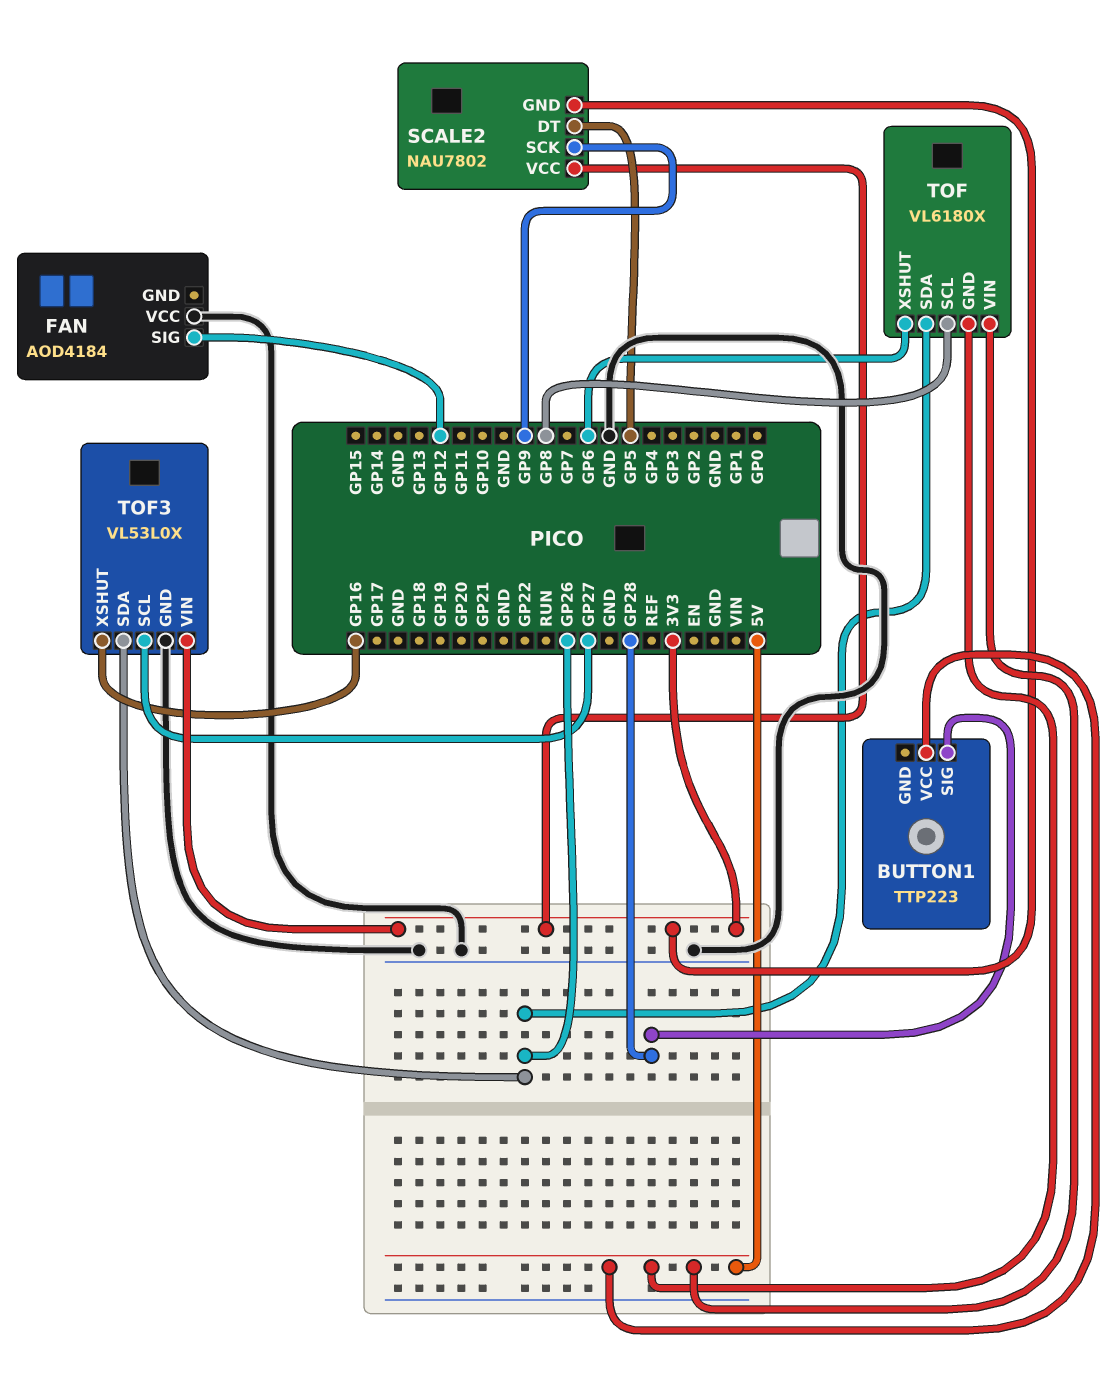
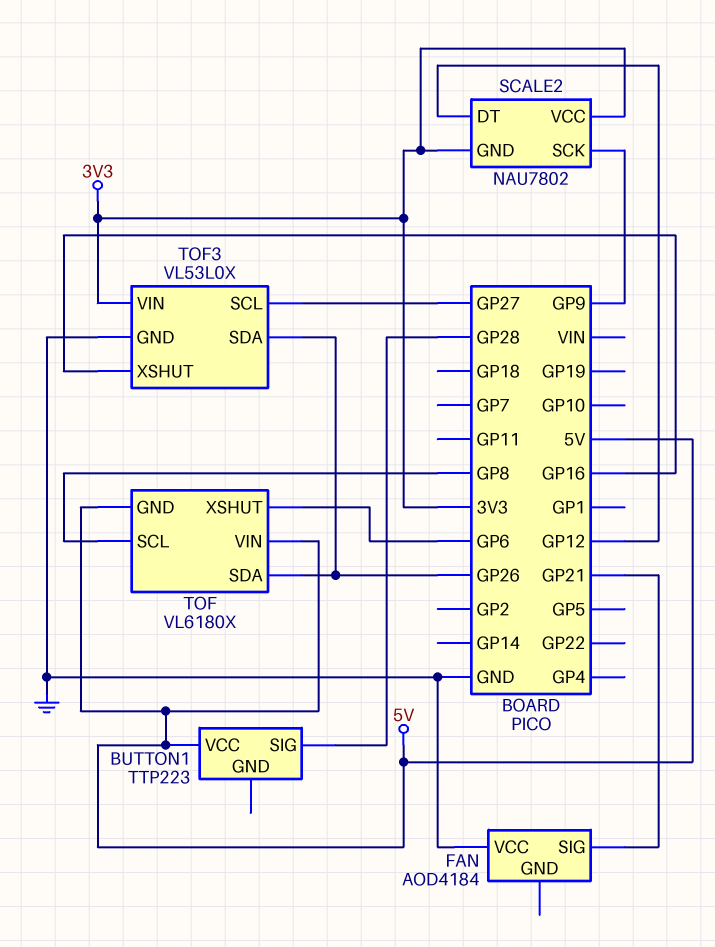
FAN pin SIG: GP12 -> GP21
SCALE2 pin DT: GP5 -> GP12

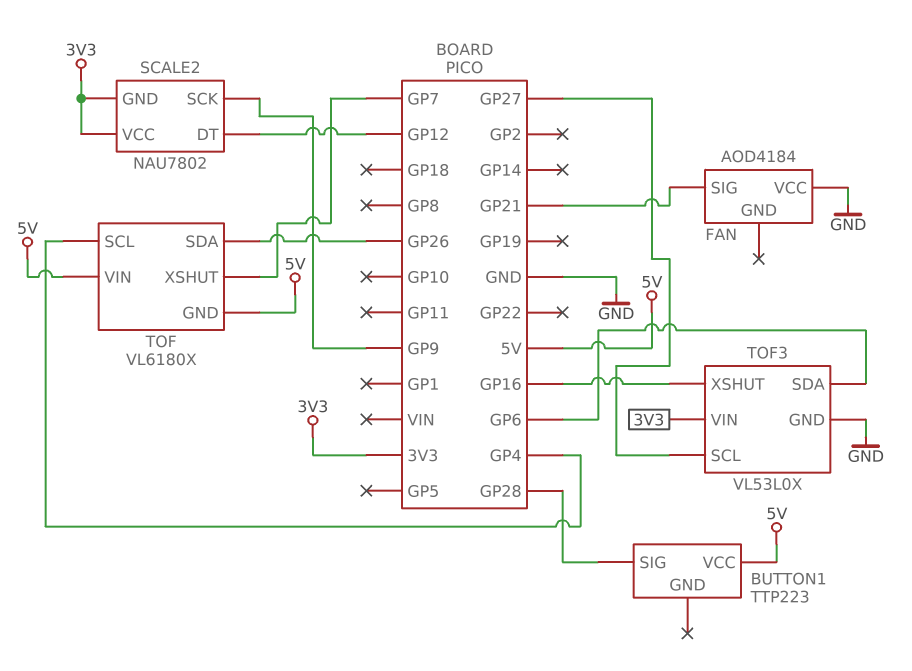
TOF pin SCL: GP8 -> GP4
TOF pin XSHUT: GP6 -> GP7
TOF3 pin SDA: GP26 -> GP6

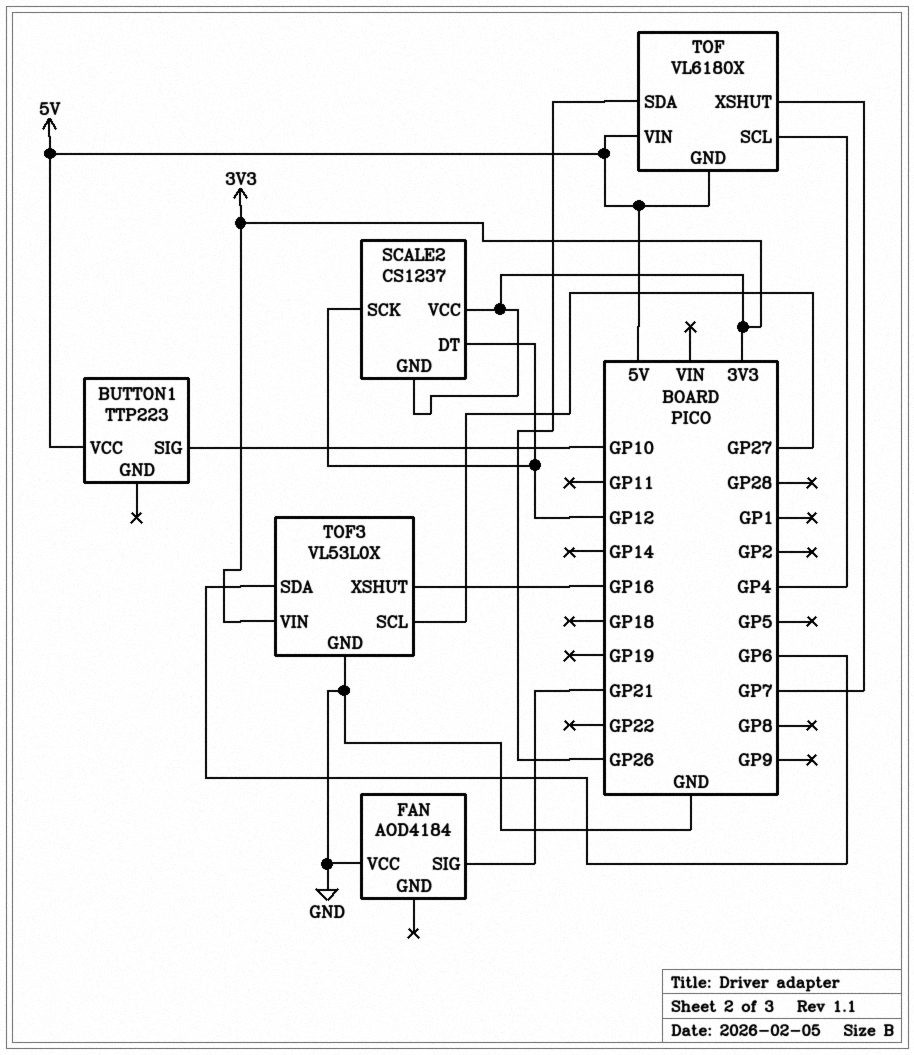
BUTTON1 pin SIG: GP28 -> GP10
SCALE2: NAU7802 -> CS1237
SCALE2 pin SCK: GP9 -> GP12

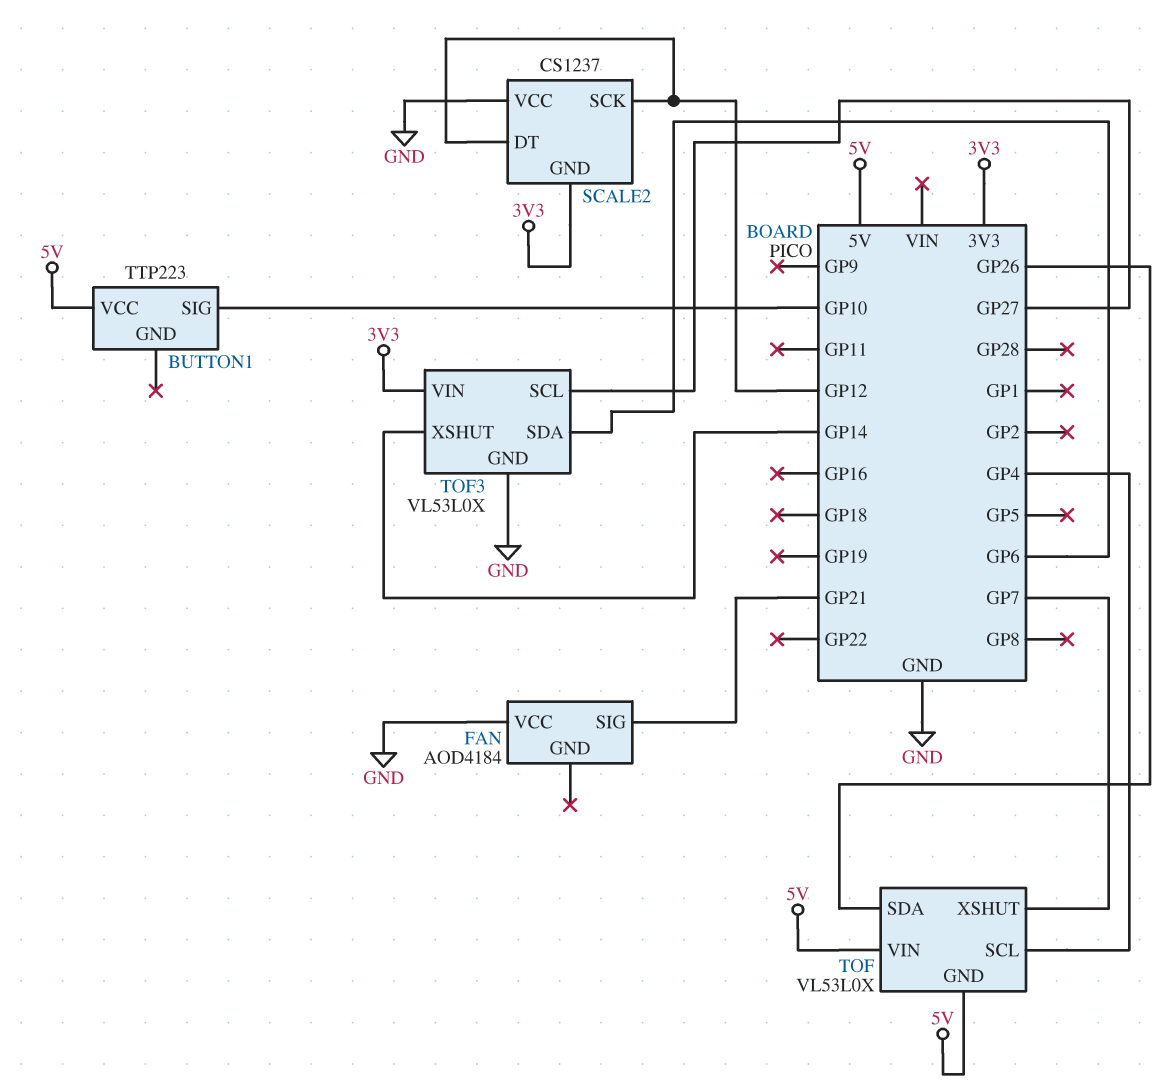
SCALE2 pin VCC: 3V3 -> GND
TOF: VL6180X -> VL53L0X
TOF3 pin XSHUT: GP16 -> GP14

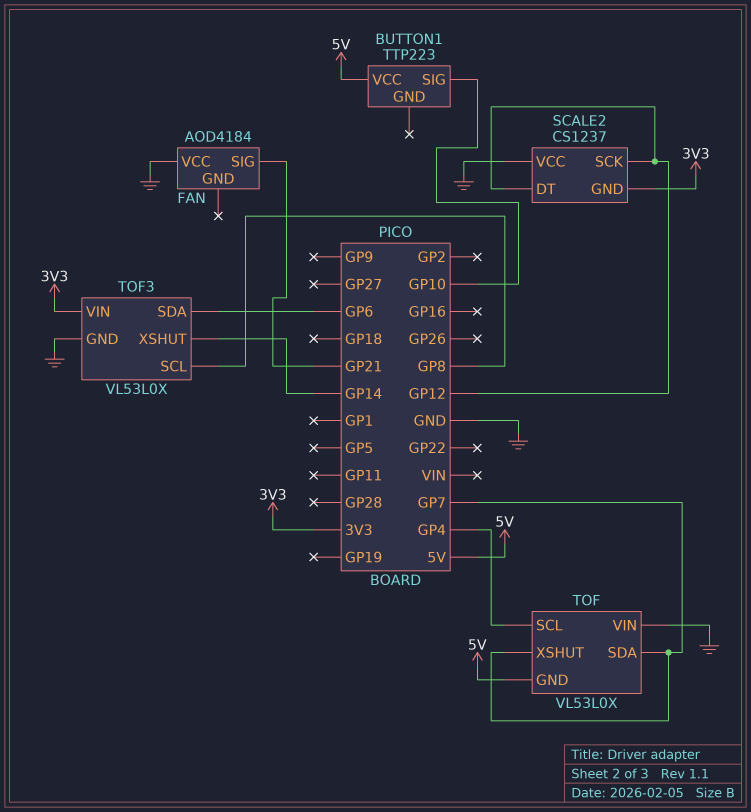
TOF pin SDA: GP26 -> GP7
TOF pin VIN: 5V -> GND
TOF3 pin SCL: GP27 -> GP8

